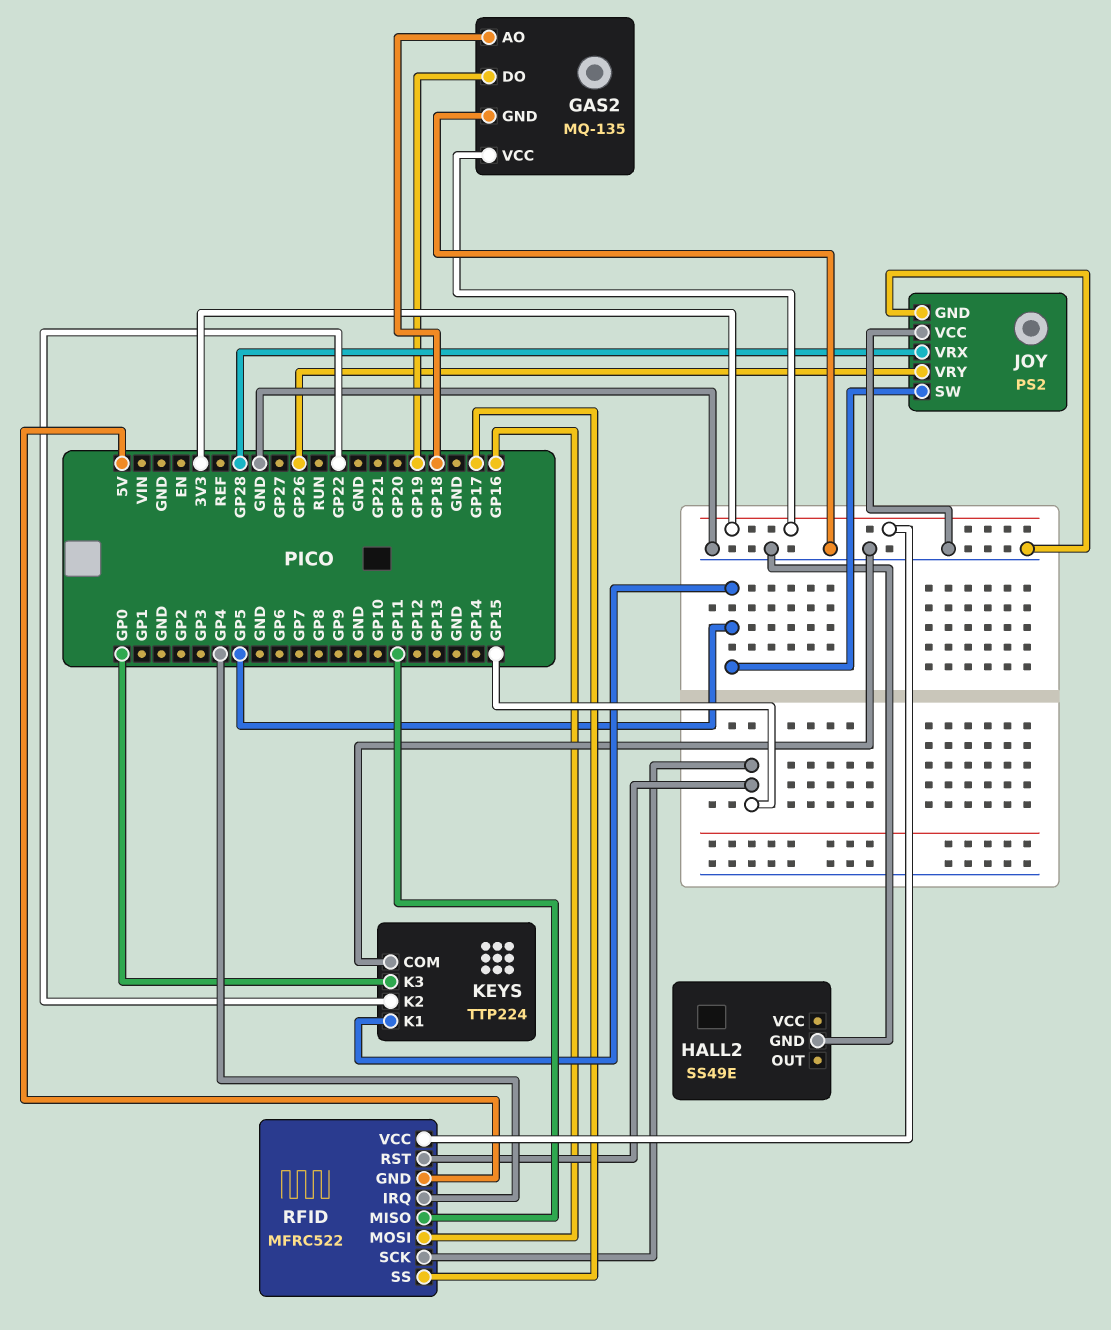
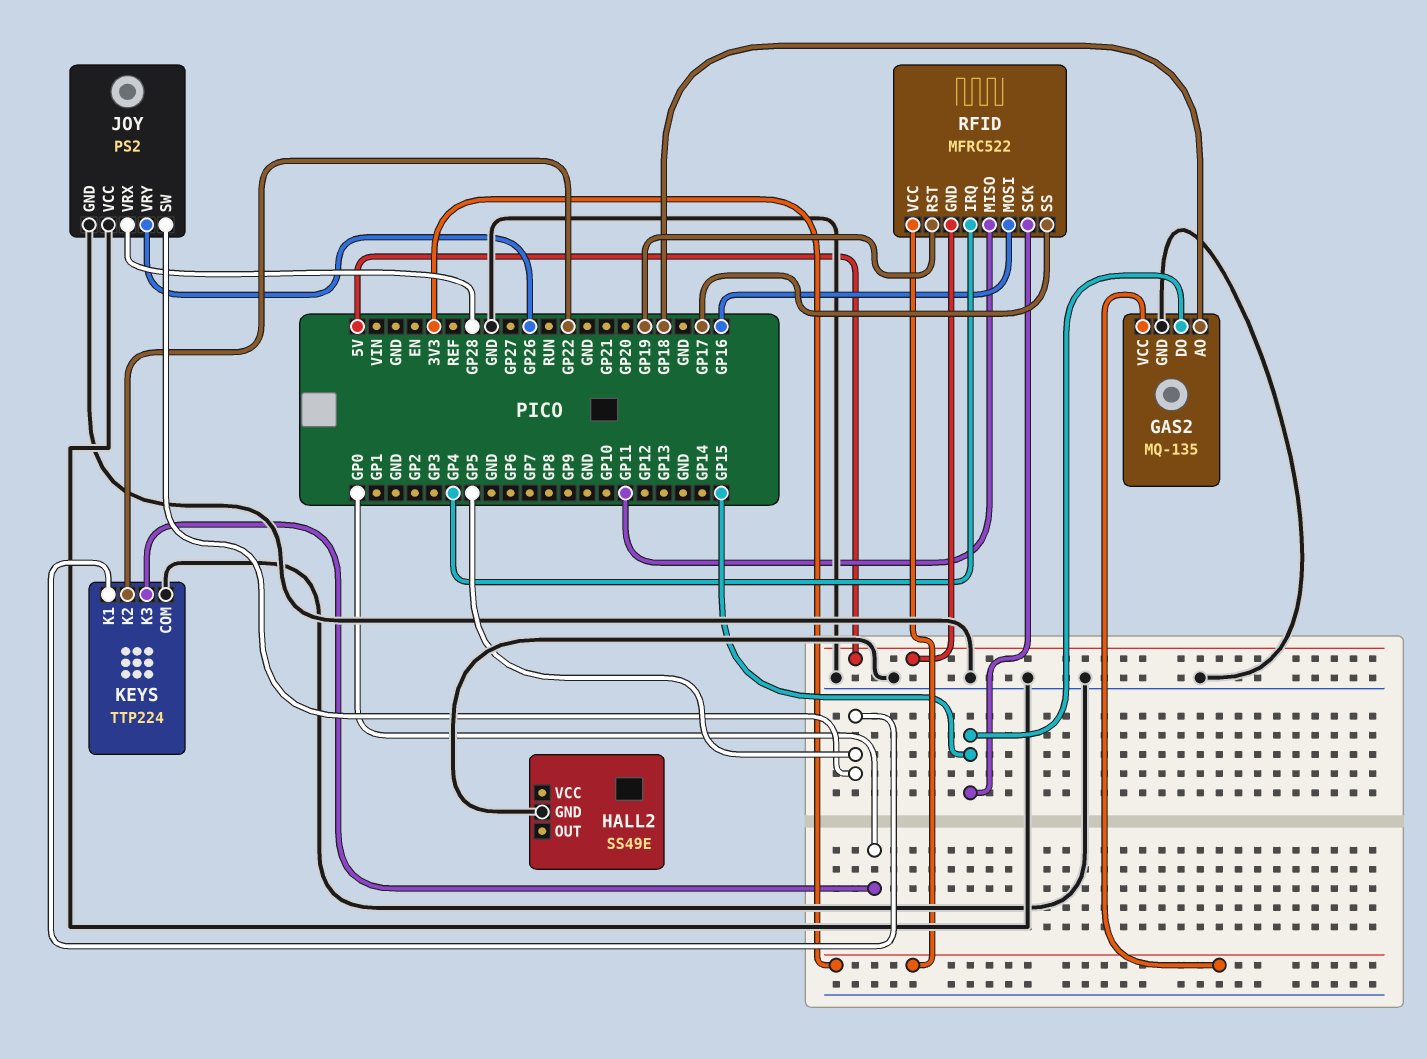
GAS2 pin DO: GP19 -> GP15
RFID pin RST: GP15 -> GP19

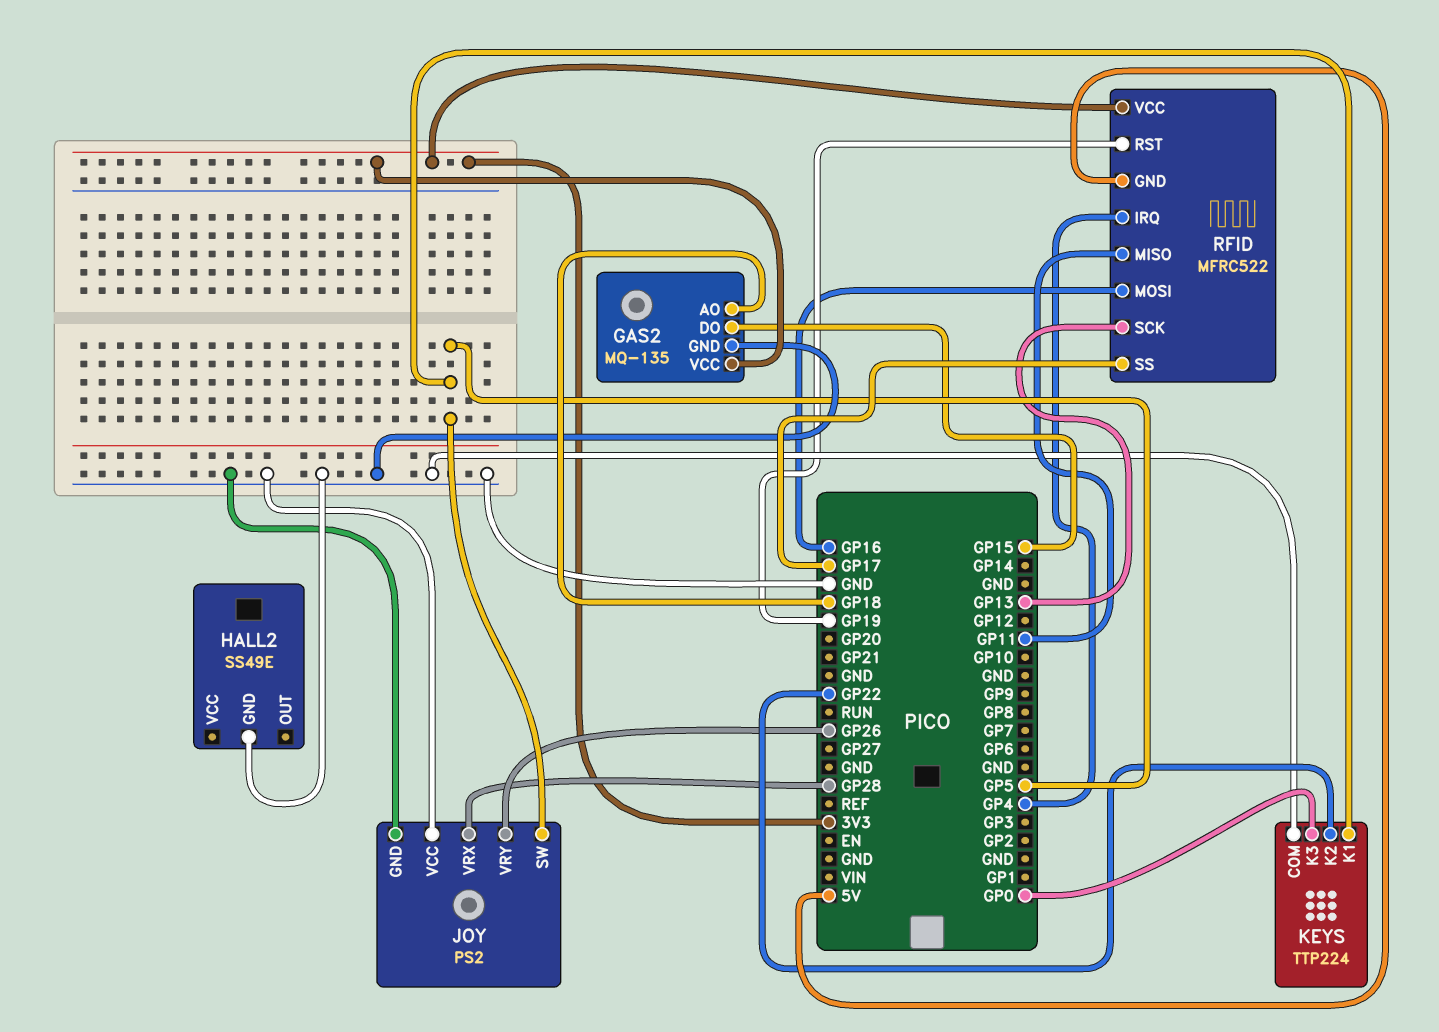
RFID pin SCK: GP15 -> GP13

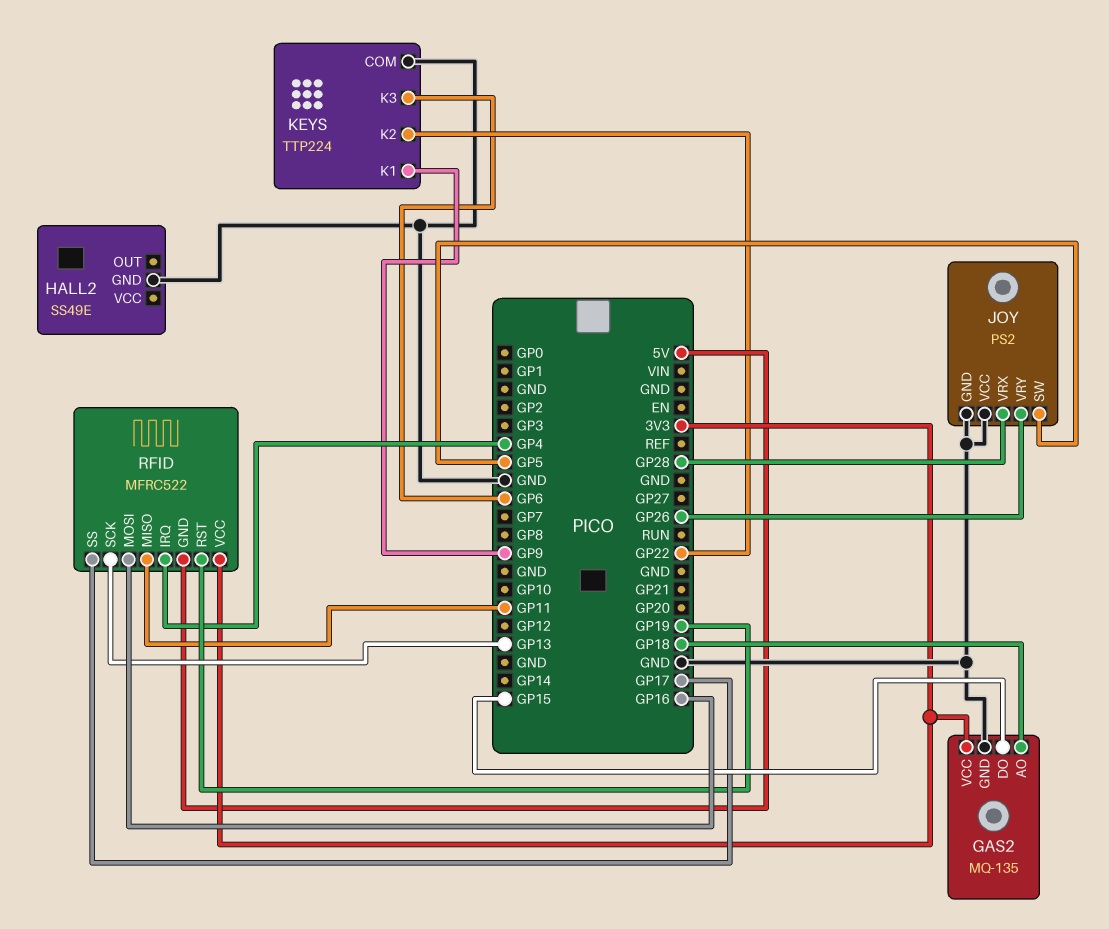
KEYS pin K1: GP5 -> GP9
KEYS pin K3: GP0 -> GP6

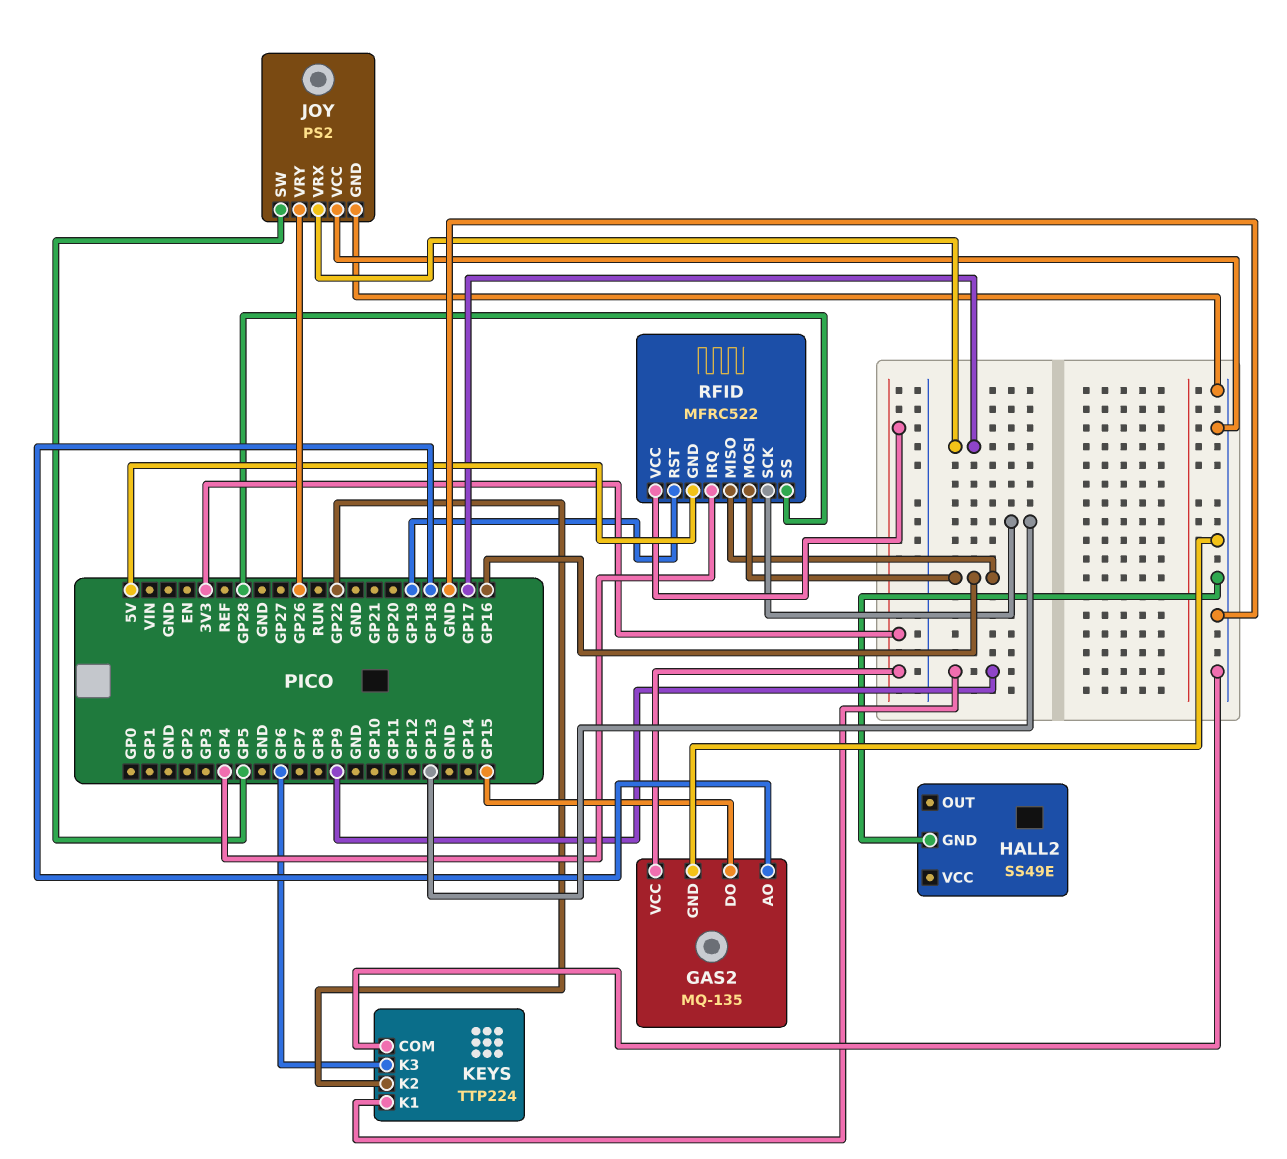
JOY pin VRX: GP28 -> GP17
RFID pin MISO: GP11 -> GP16
RFID pin SS: GP17 -> GP28

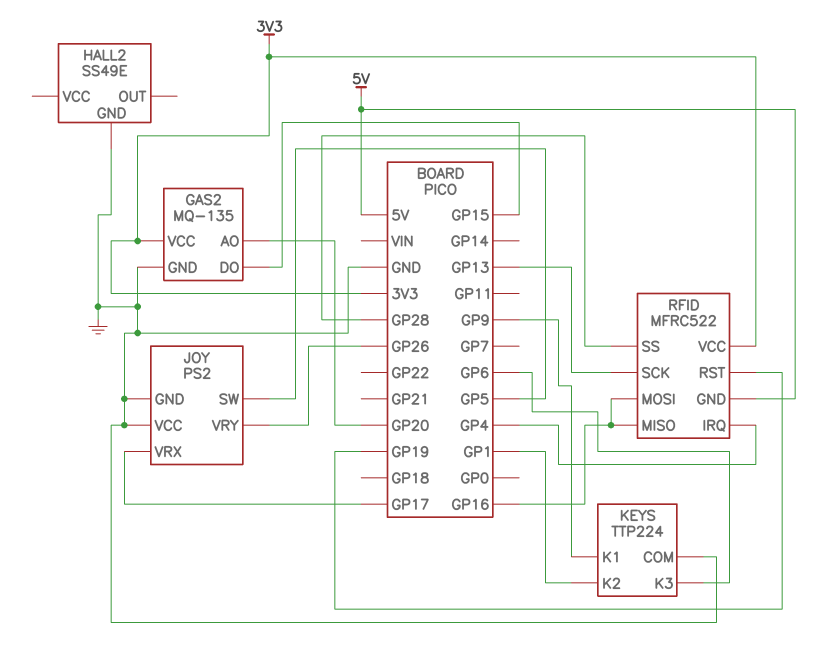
GAS2 pin AO: GP18 -> GP20
KEYS pin K2: GP22 -> GP1

